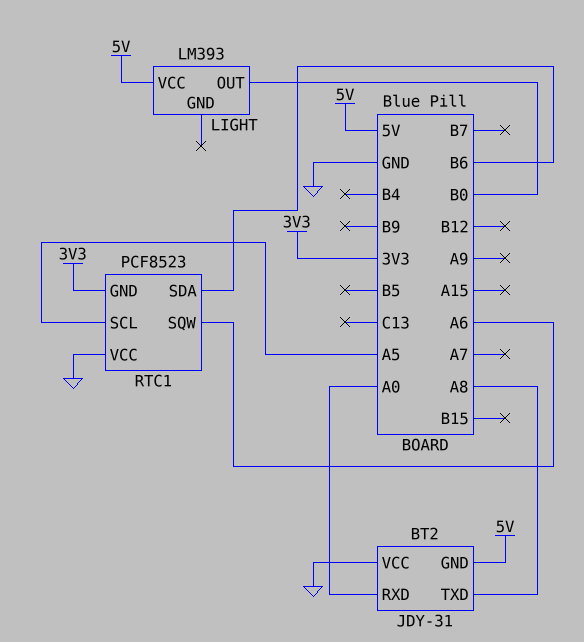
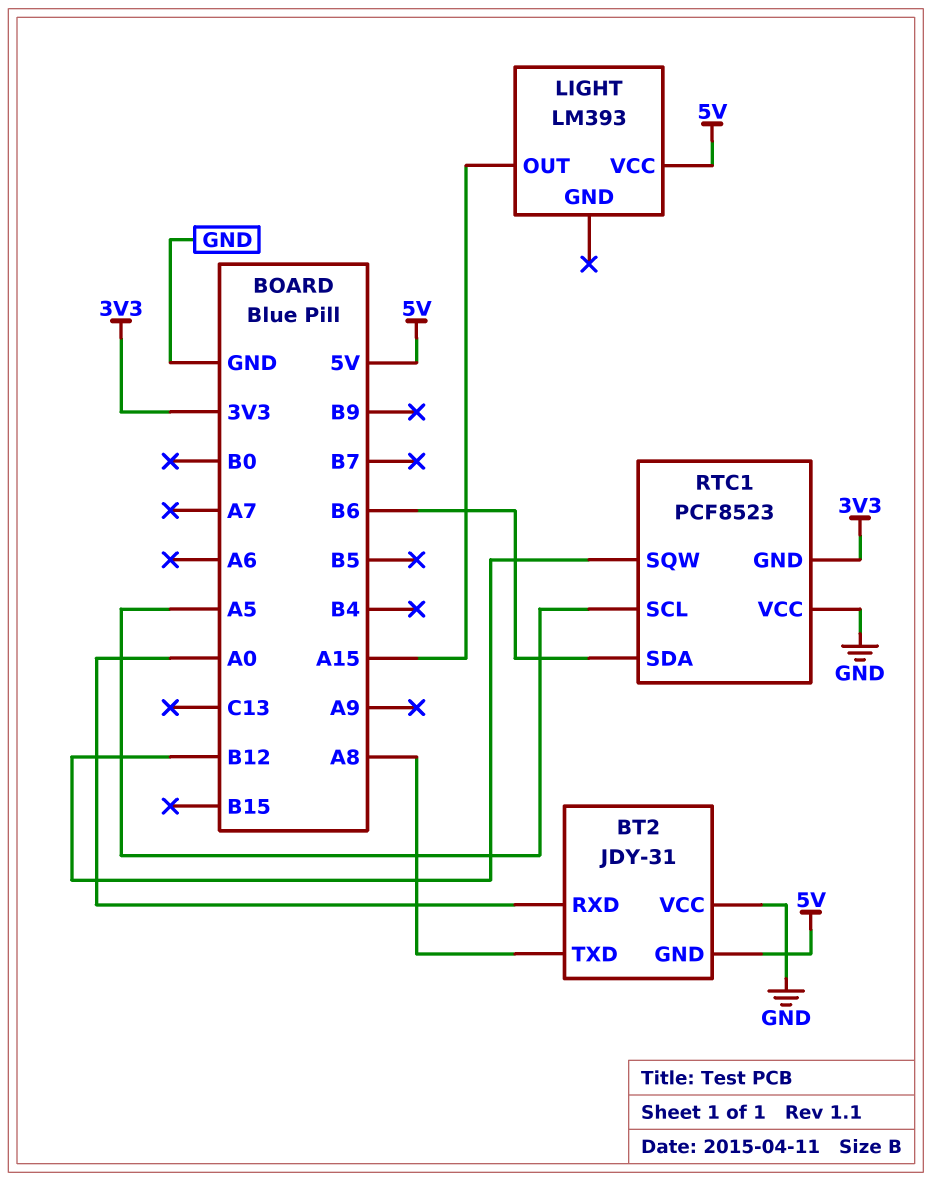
LIGHT pin OUT: B0 -> A15
RTC1 pin SQW: A6 -> B12

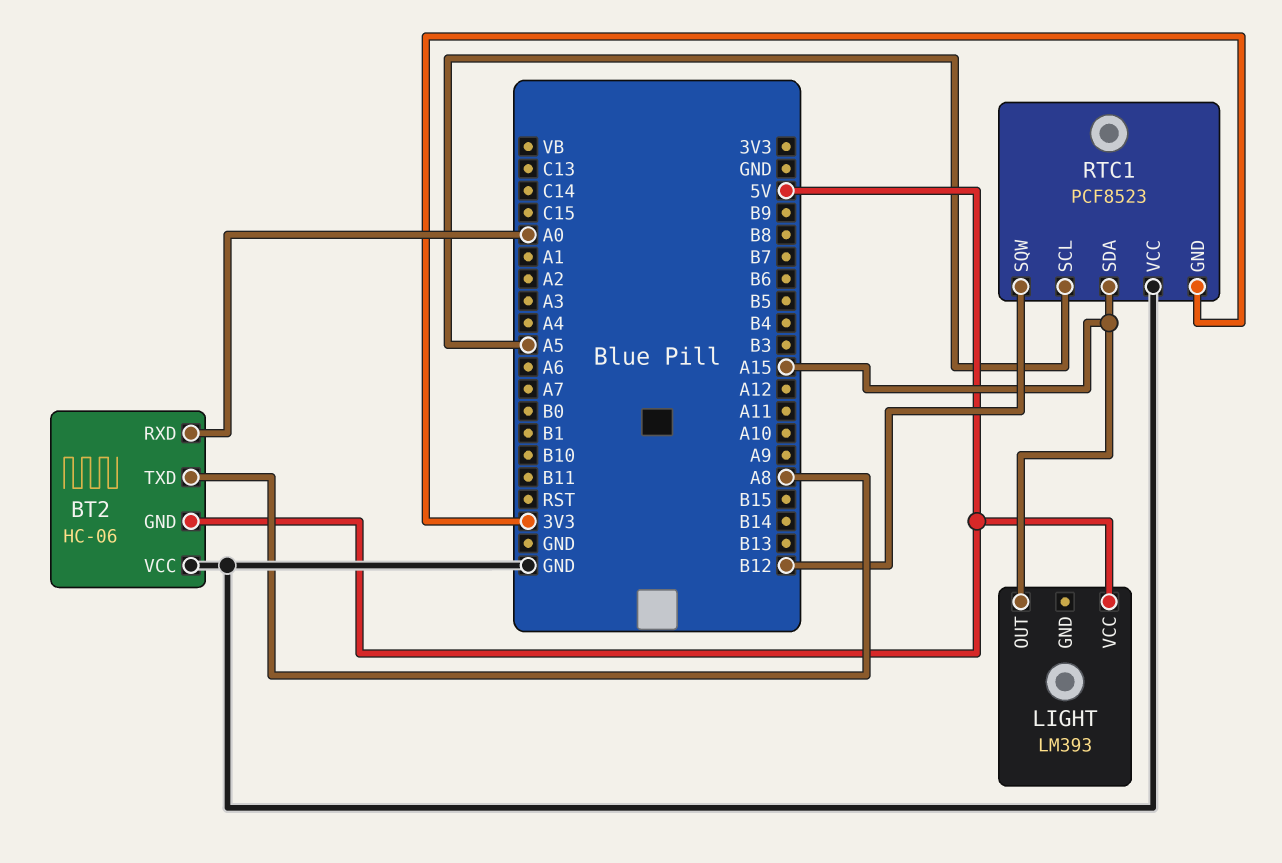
BT2: JDY-31 -> HC-06
RTC1 pin SDA: B6 -> A15

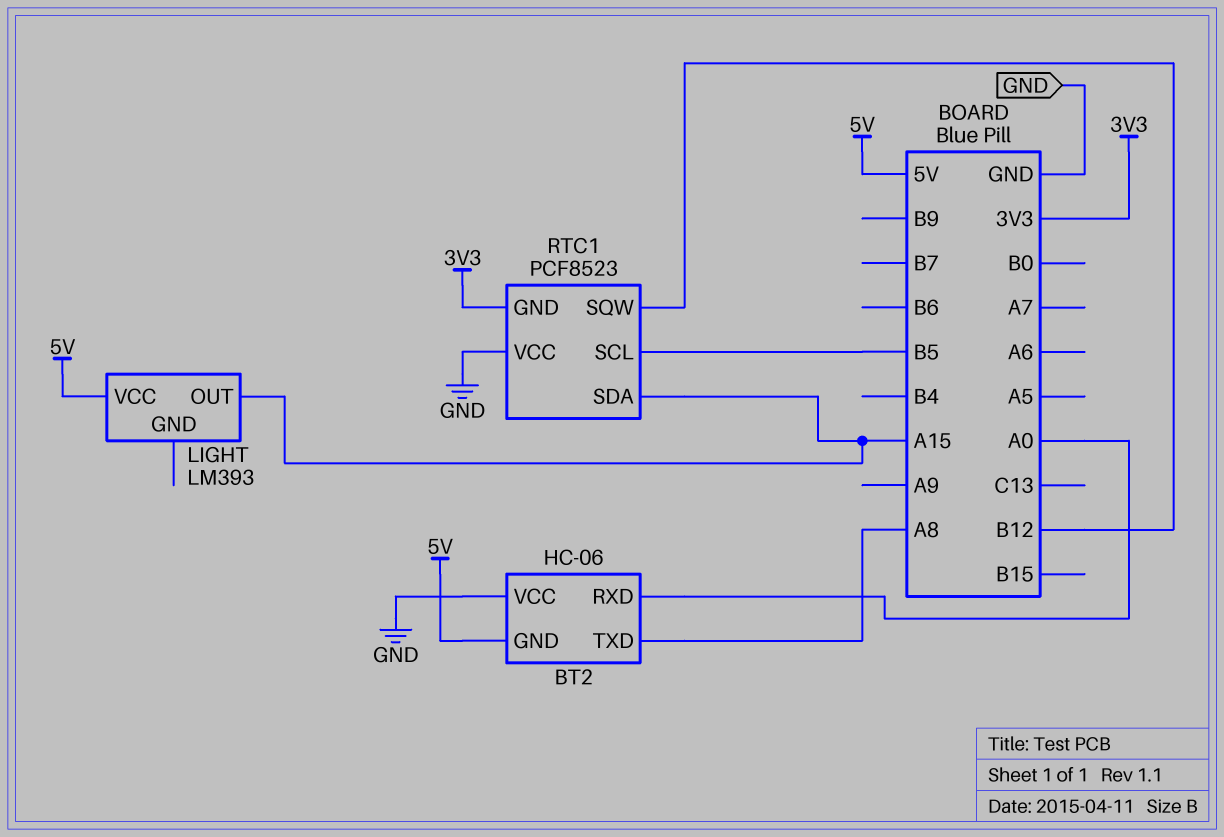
RTC1 pin SCL: A5 -> B5

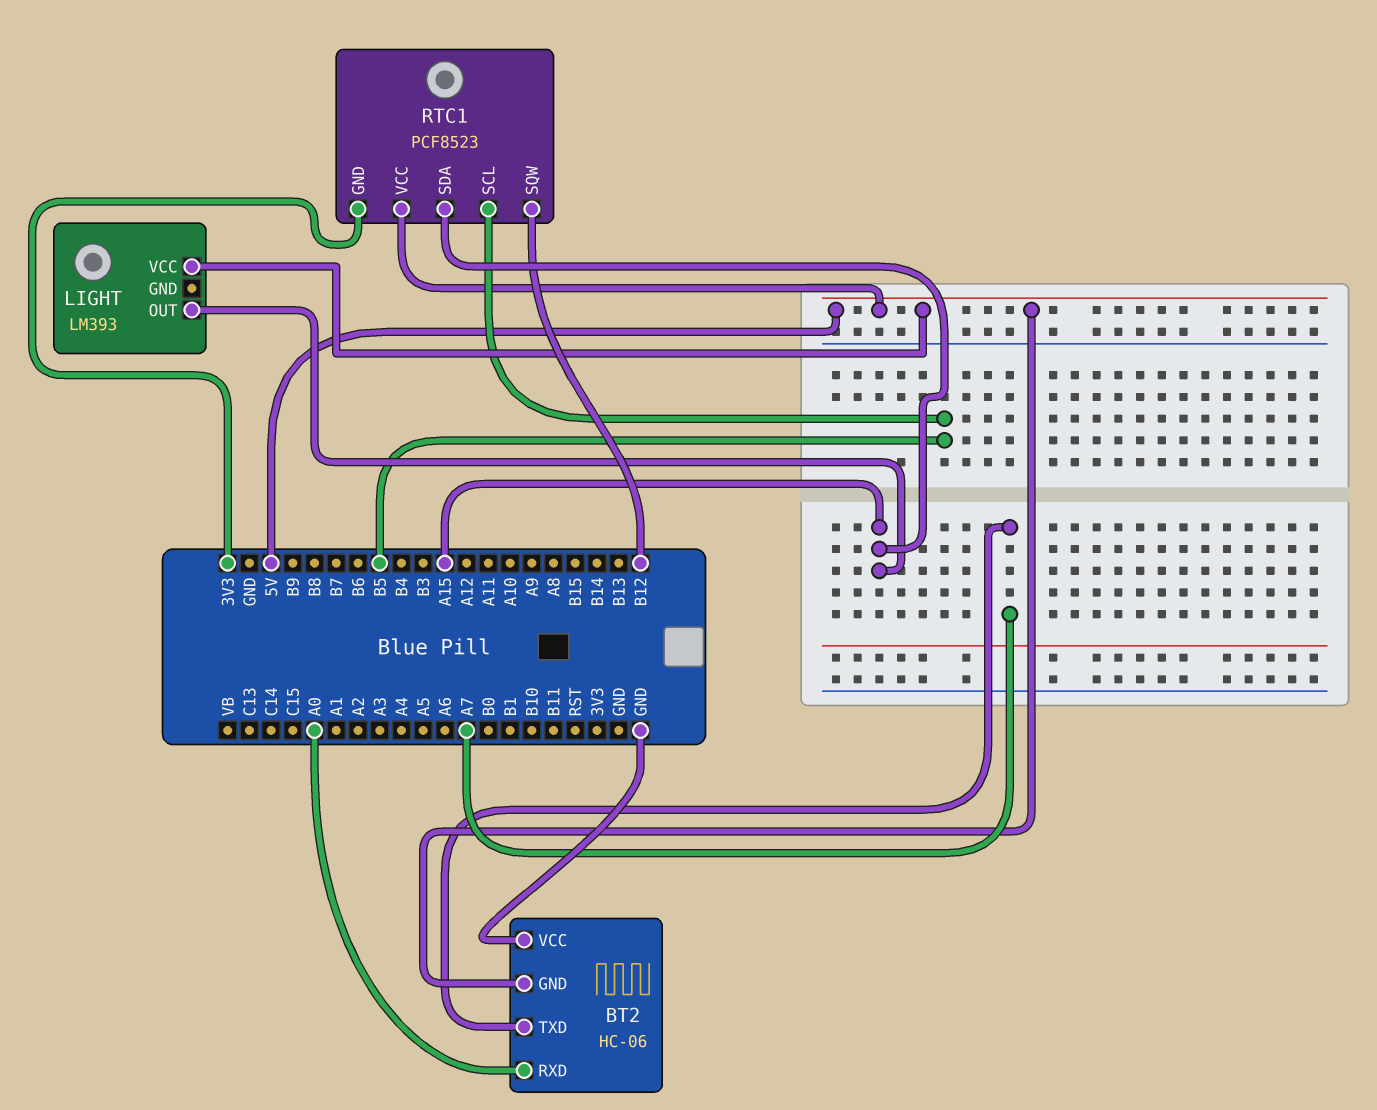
BT2 pin TXD: A8 -> A7
RTC1 pin VCC: GND -> 5V

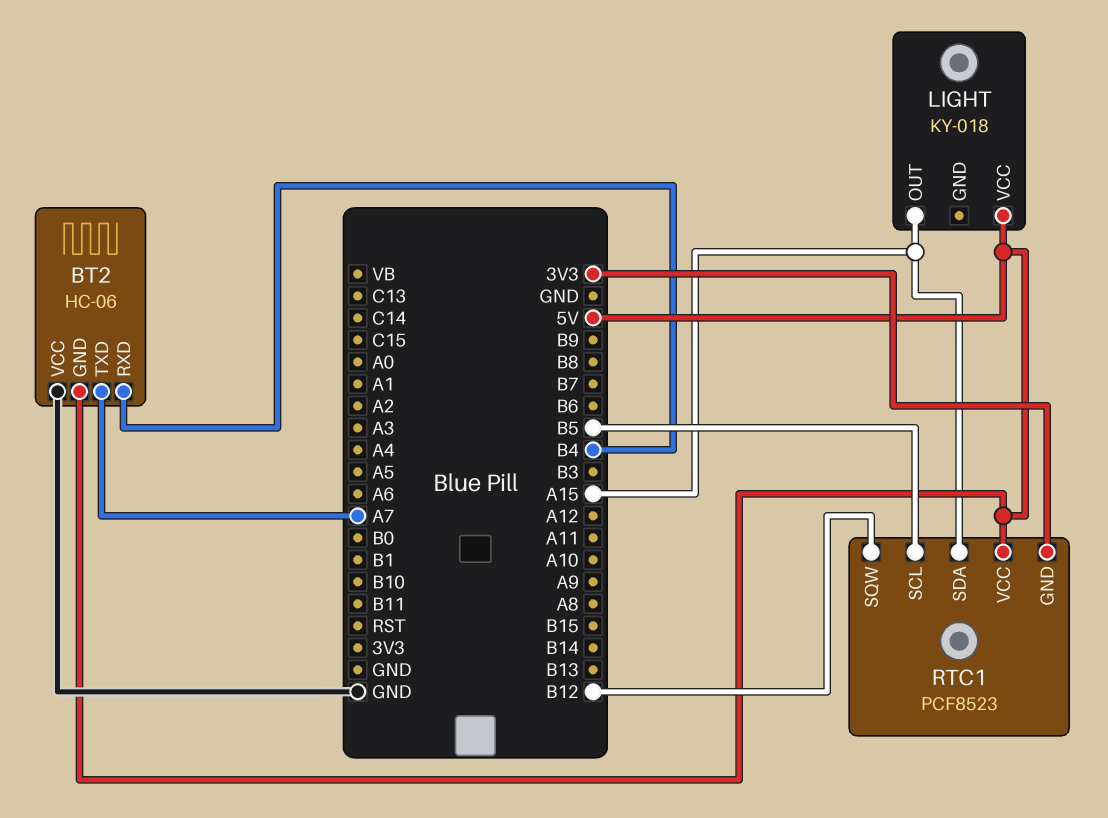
BT2 pin RXD: A0 -> B4
LIGHT: LM393 -> KY-018

